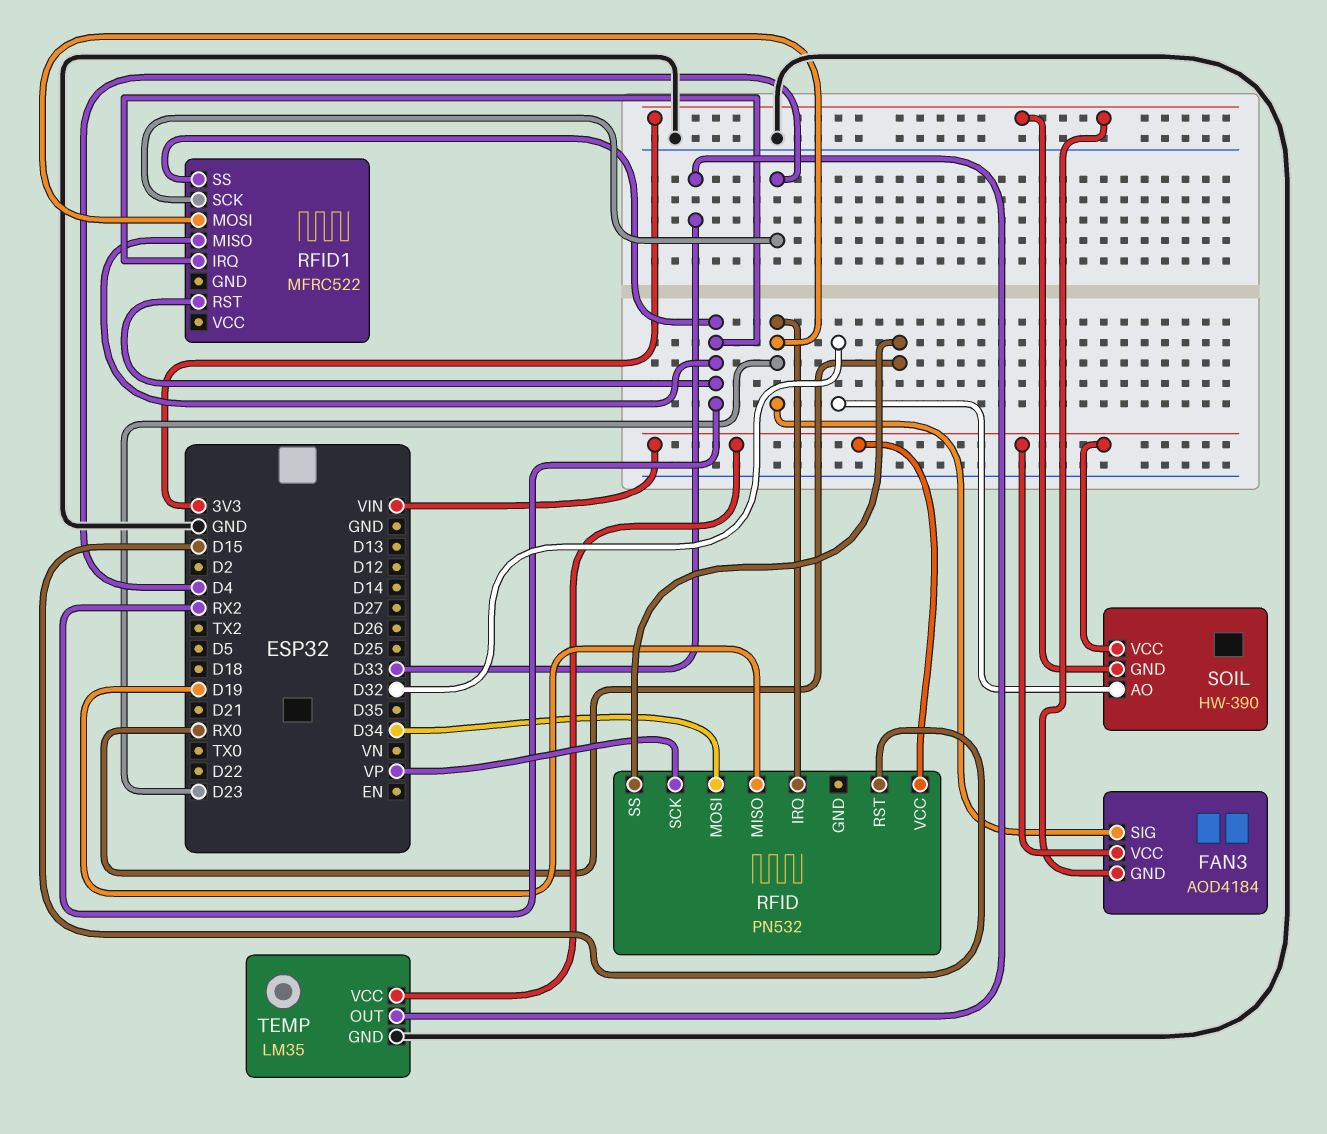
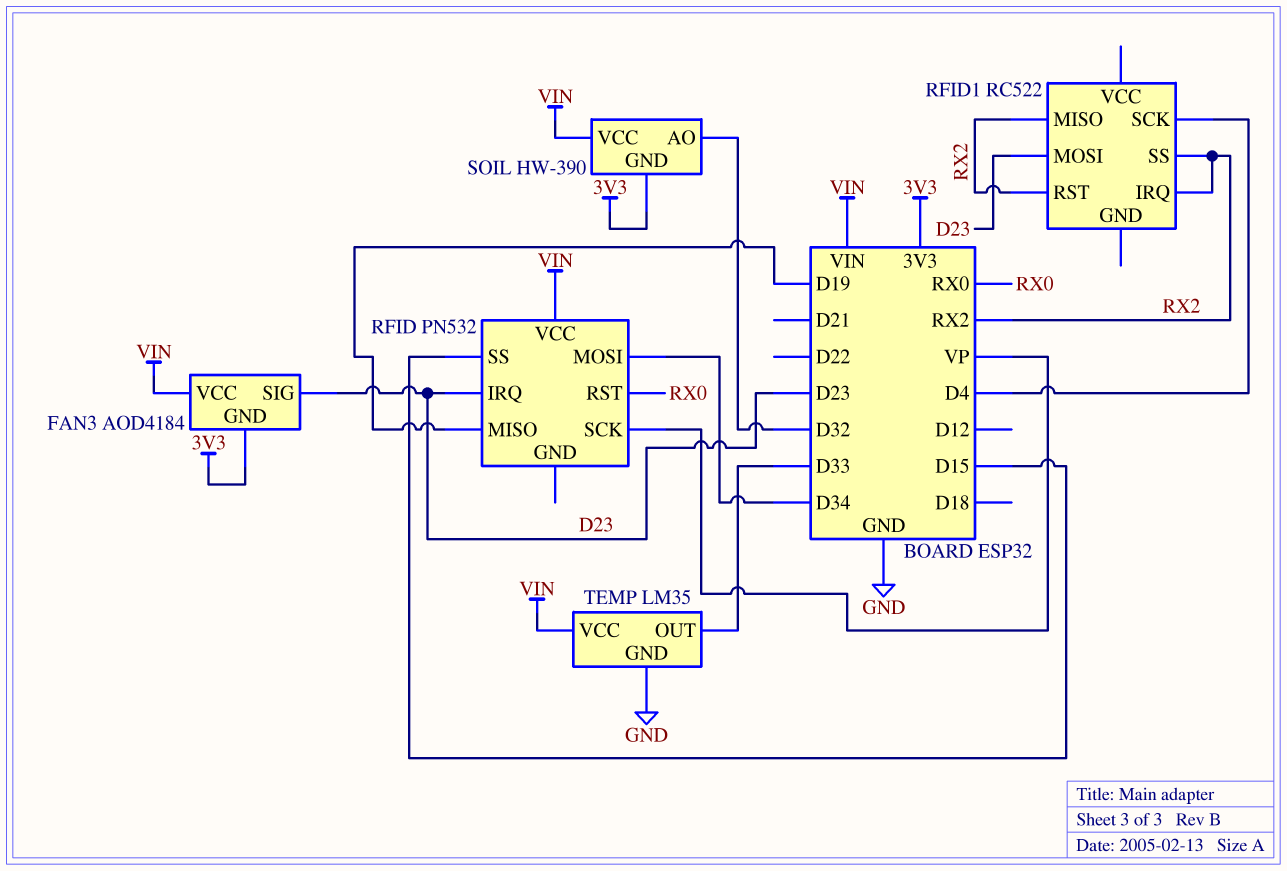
RFID pin RST: D15 -> RX0
RFID pin SS: RX0 -> D15
RFID1: MFRC522 -> RC522

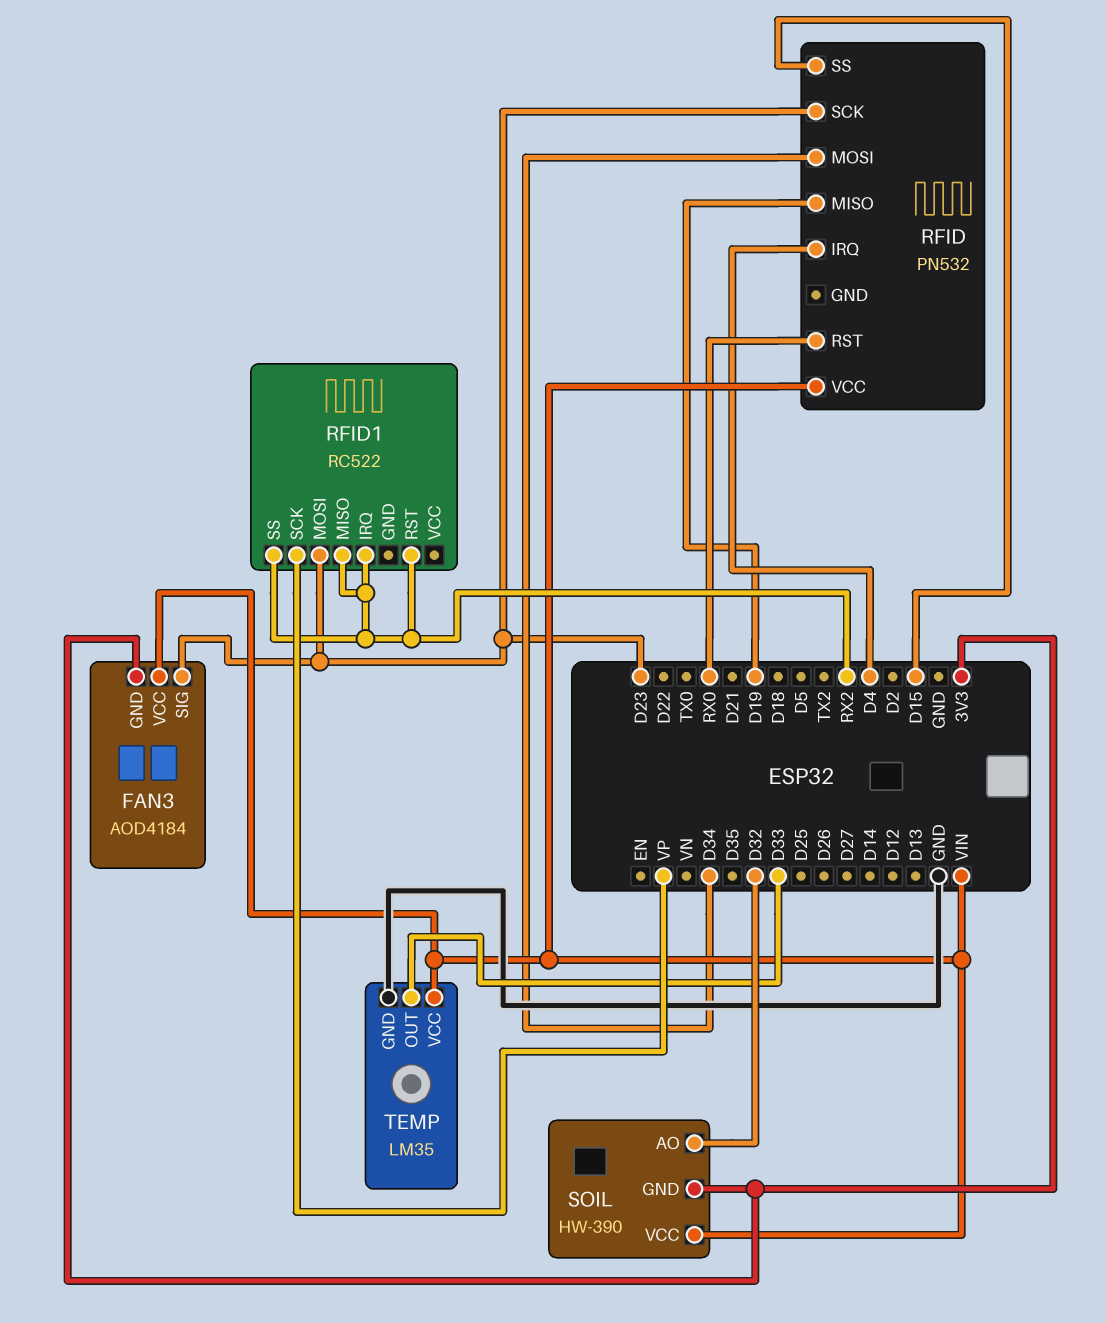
RFID pin IRQ: D23 -> D4
RFID pin SCK: VP -> D23
RFID1 pin SCK: D4 -> VP

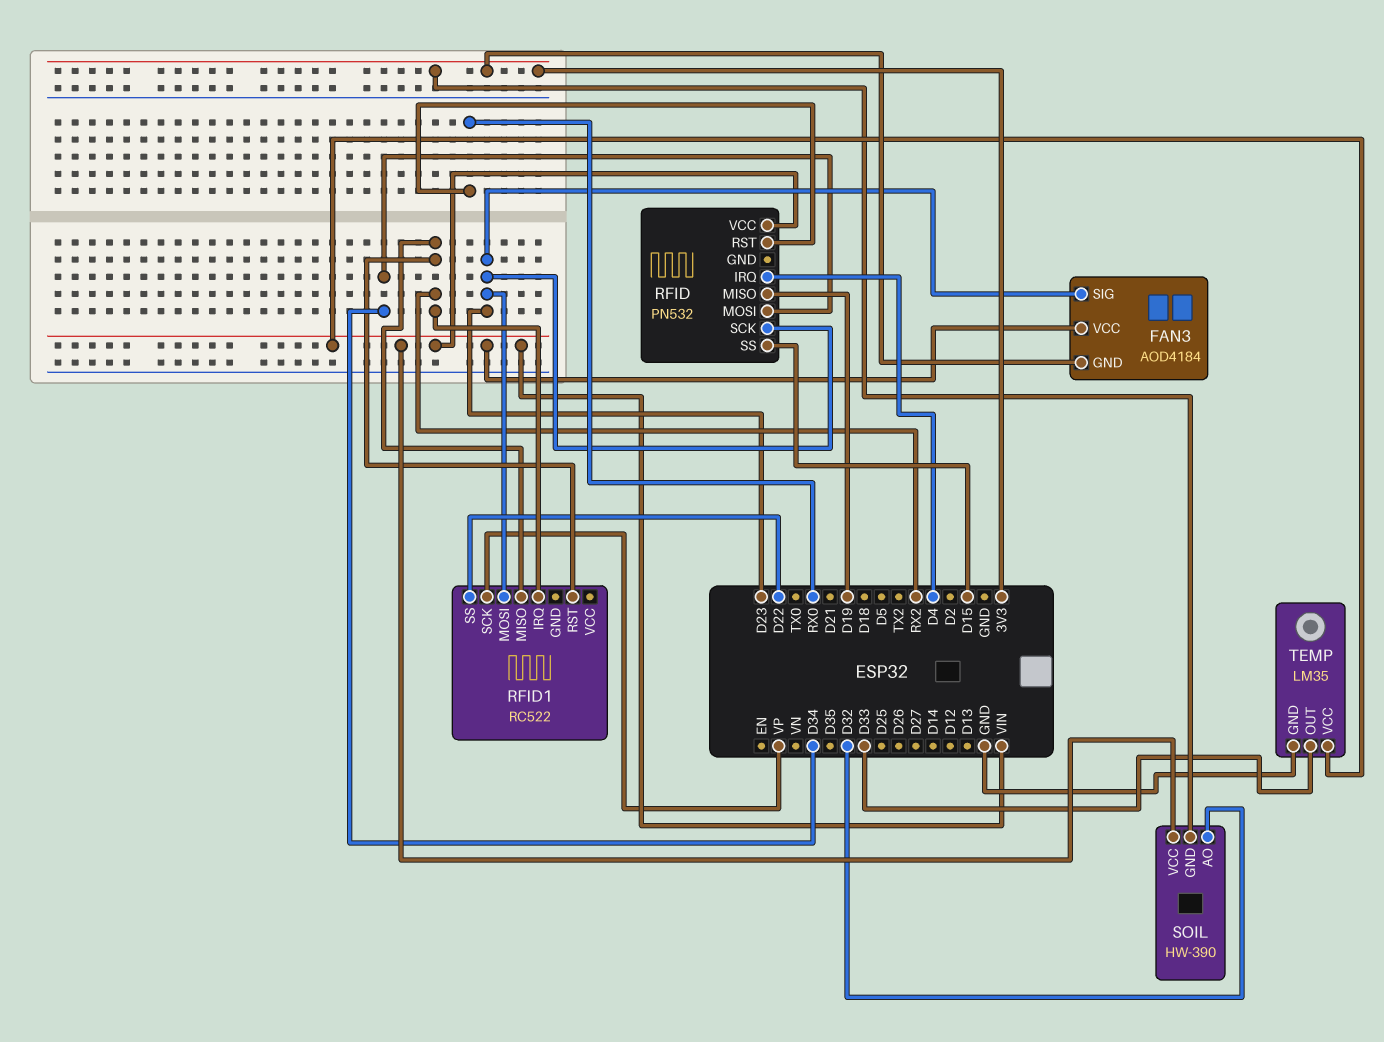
RFID1 pin SS: RX2 -> D22

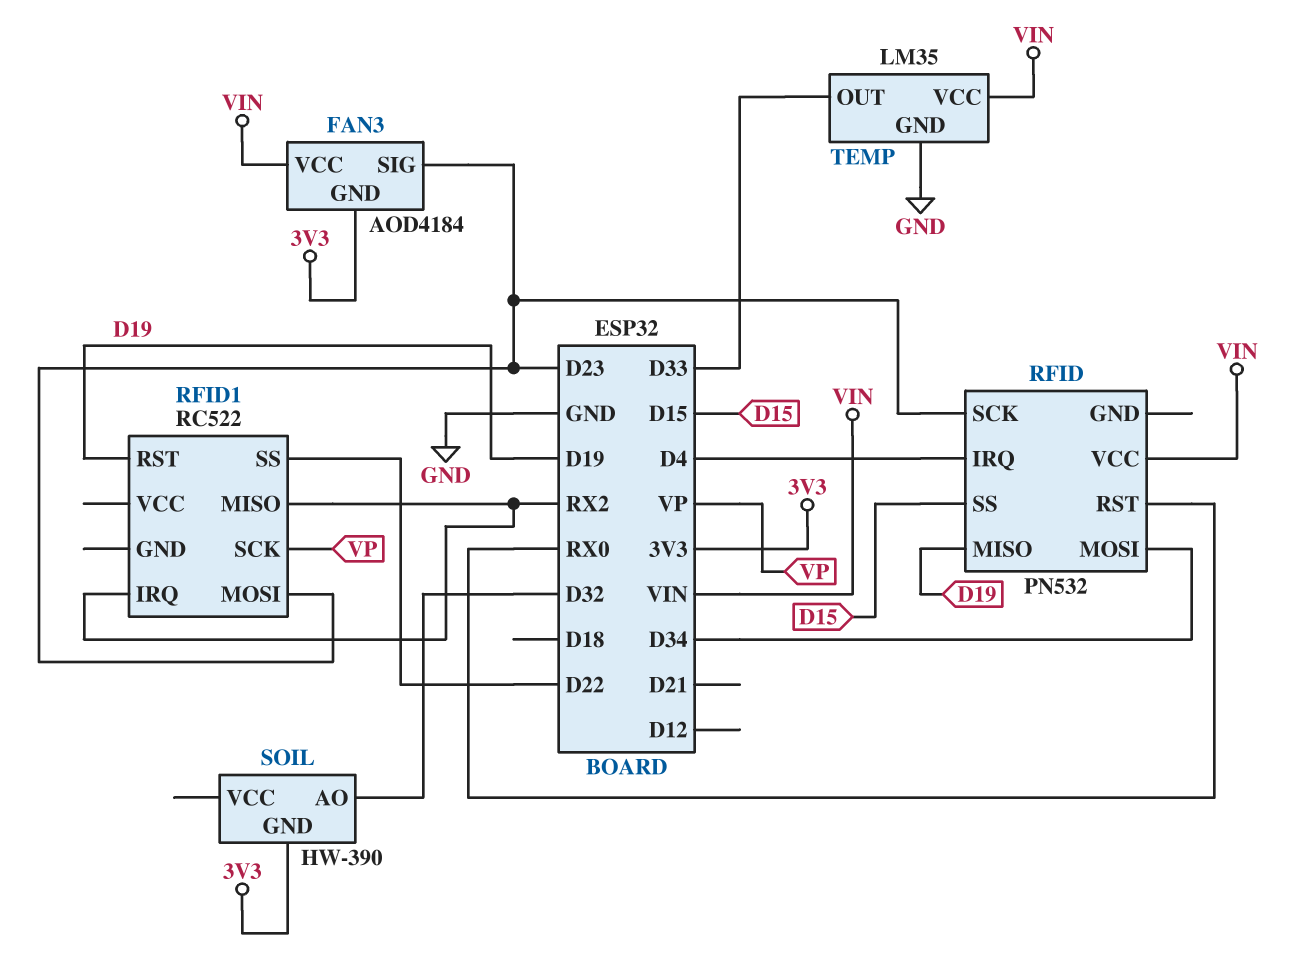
RFID1 pin RST: RX2 -> D19
SOIL pin VCC: VIN -> none

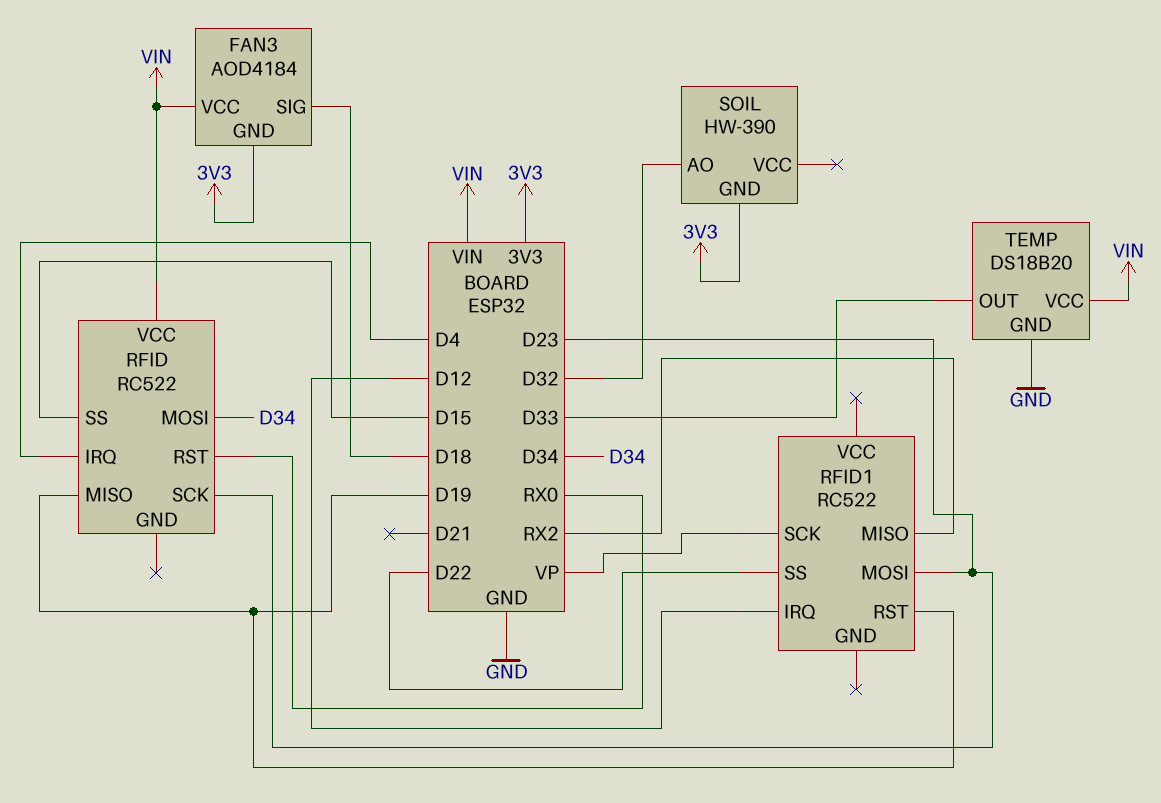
FAN3 pin SIG: D23 -> D18
RFID: PN532 -> RC522
RFID1 pin IRQ: RX2 -> D12
TEMP: LM35 -> DS18B20

